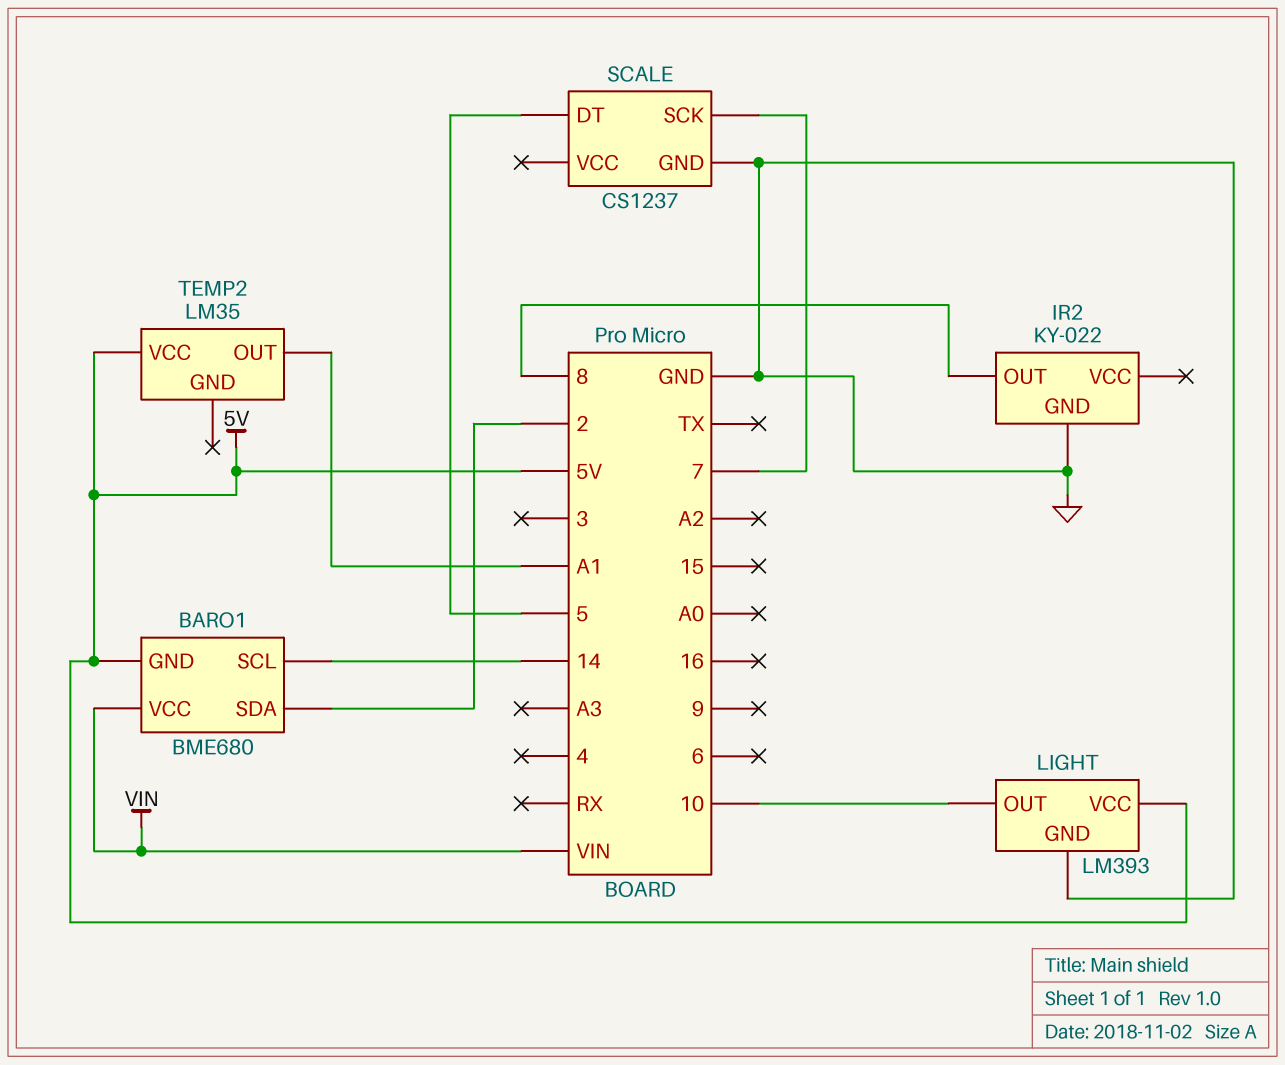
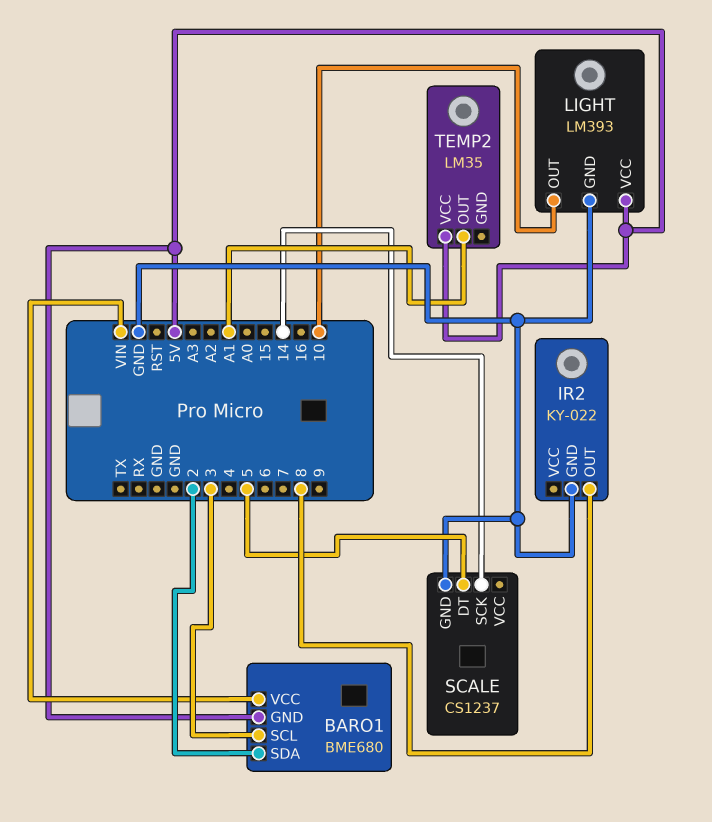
BARO1 pin SCL: 14 -> 3
SCALE pin SCK: 7 -> 14

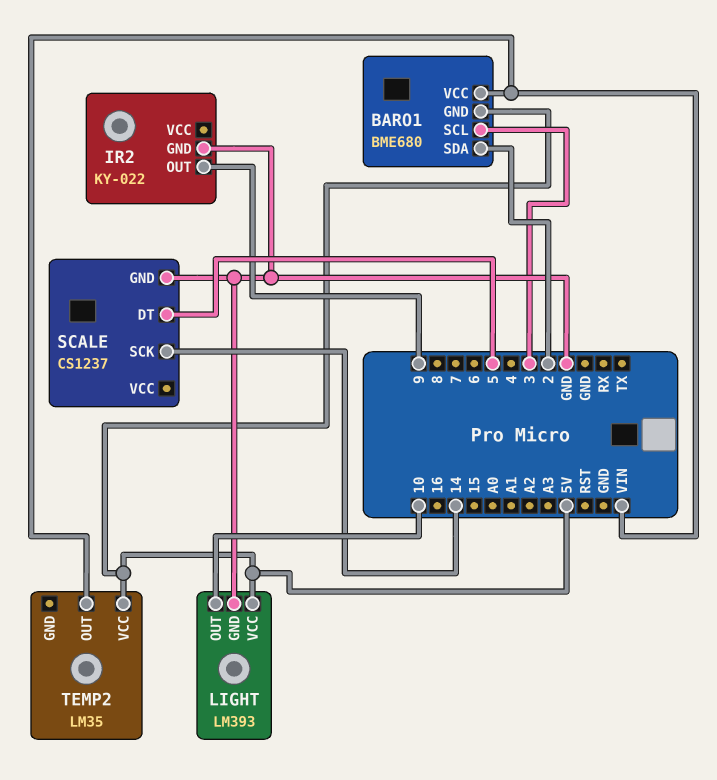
IR2 pin OUT: 8 -> 9
TEMP2 pin OUT: A1 -> VIN

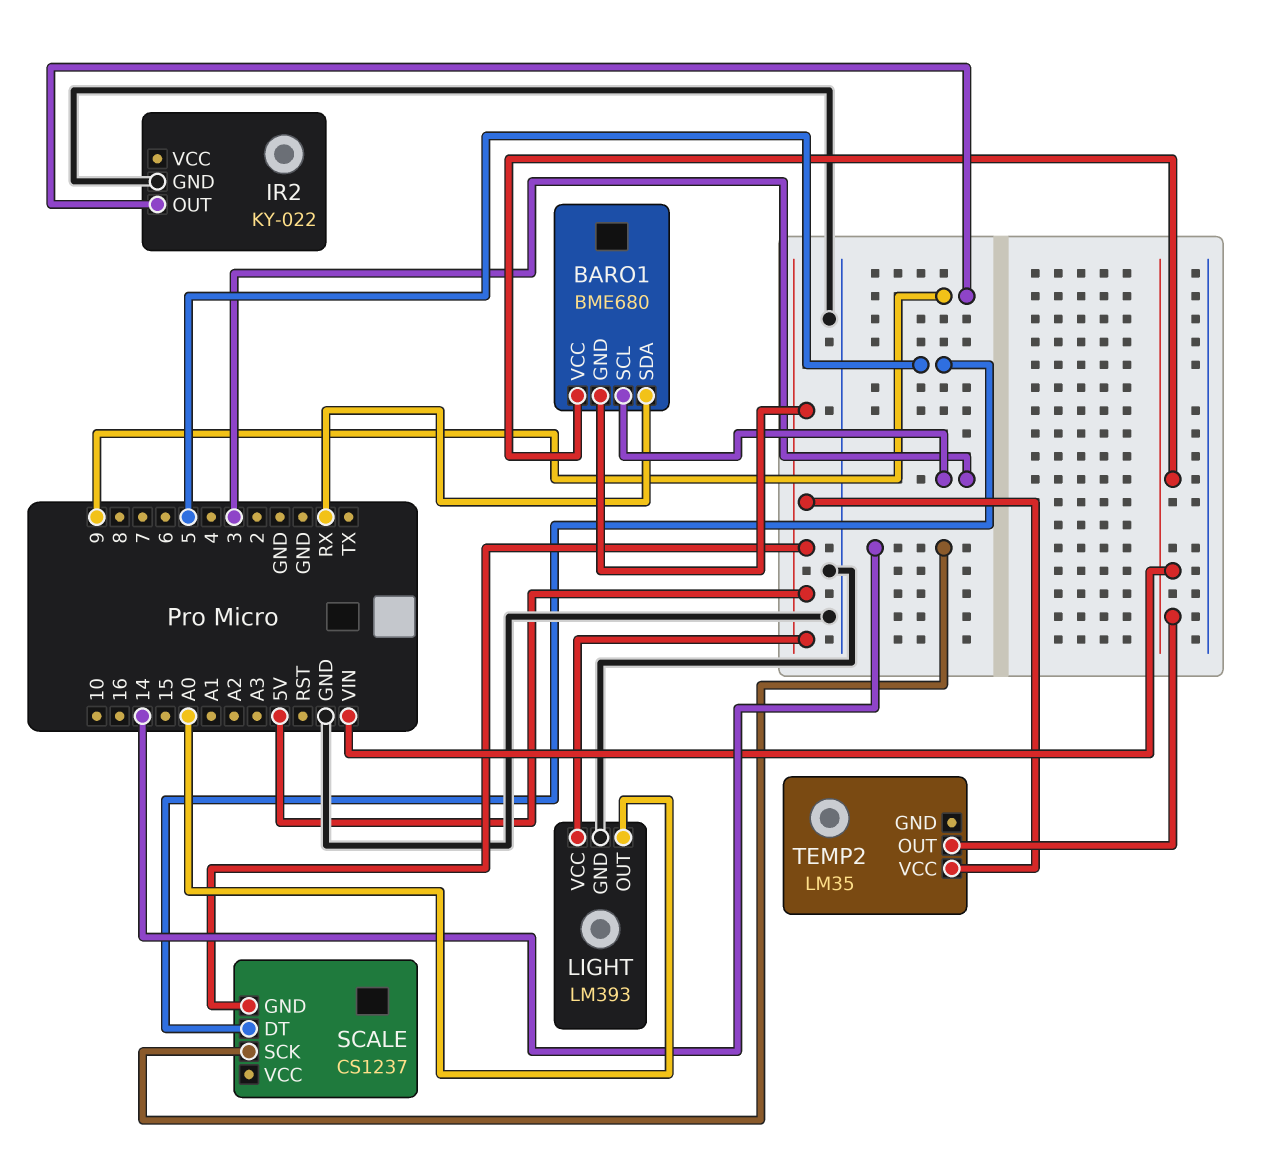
BARO1 pin SDA: 2 -> RX
LIGHT pin OUT: 10 -> A0
SCALE pin GND: GND -> 5V

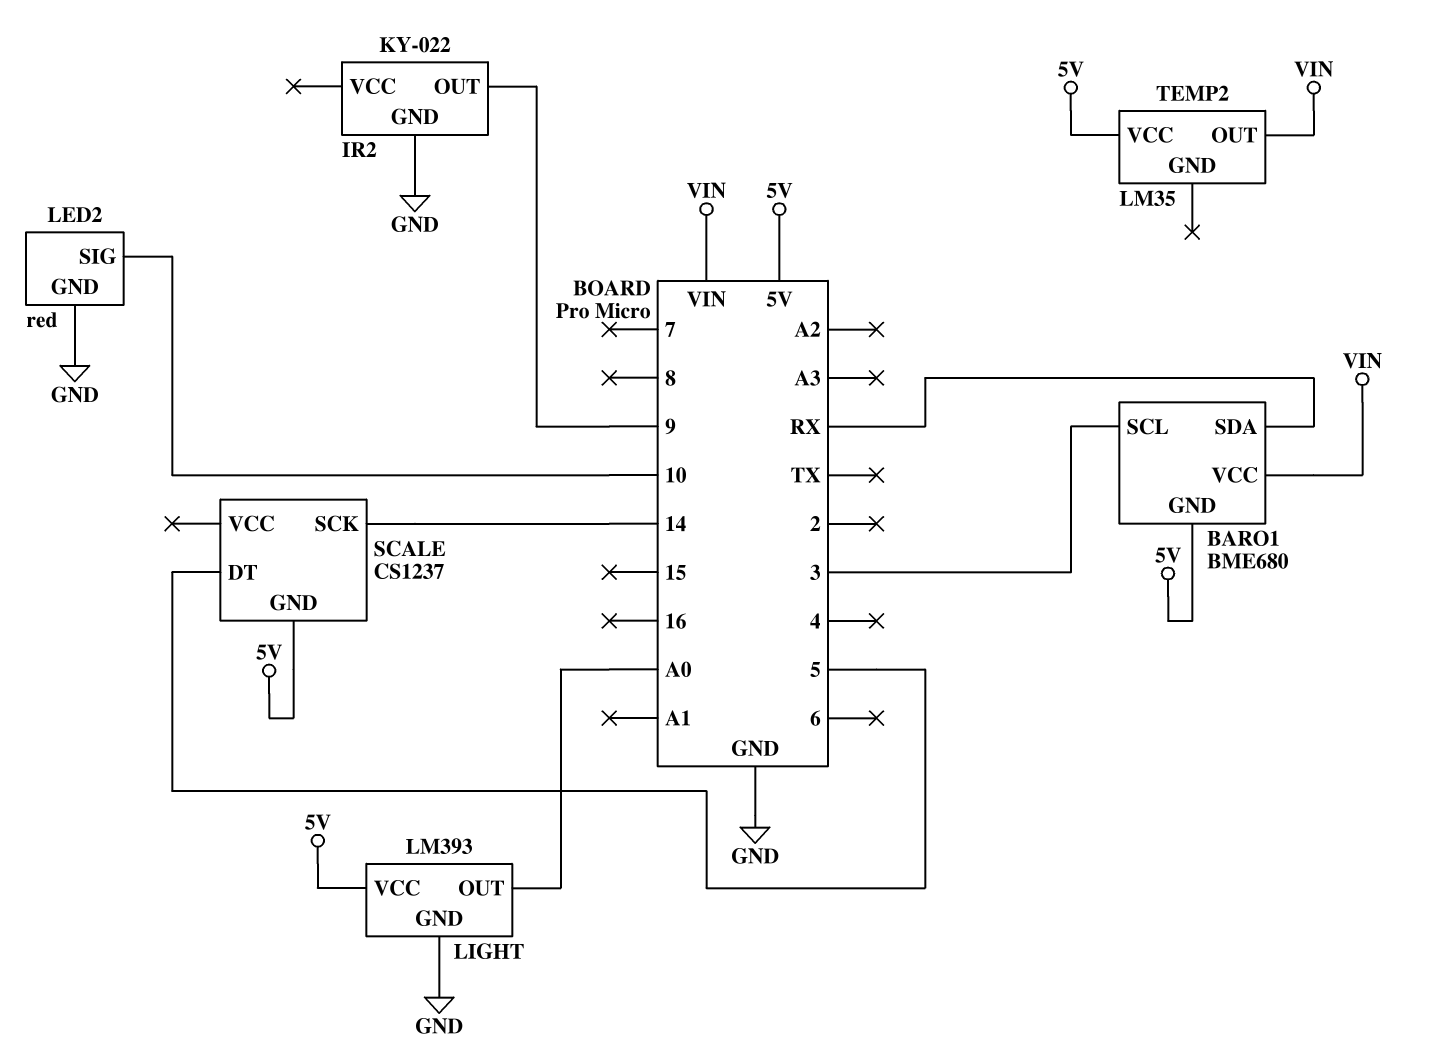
LED2: none -> red
LED2 pin GND: none -> GND
LED2 pin SIG: none -> 10

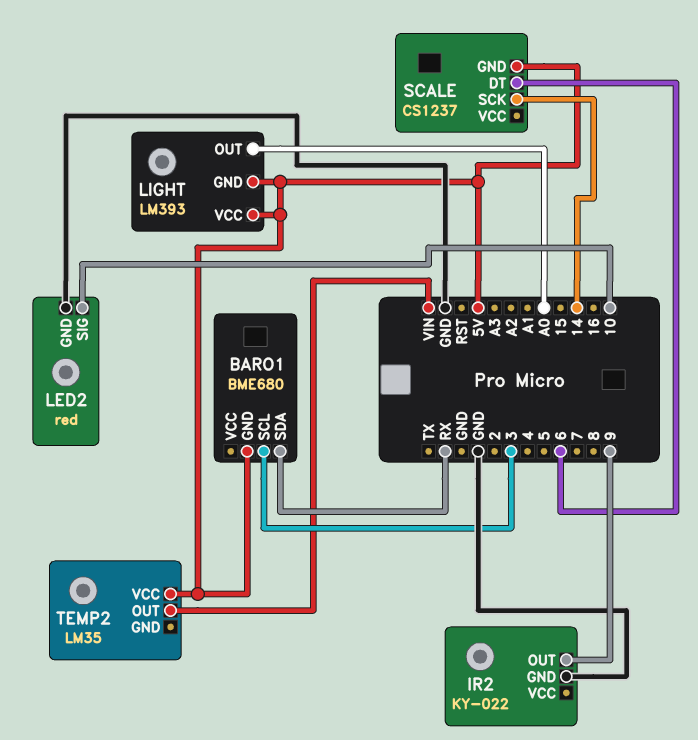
BARO1 pin VCC: VIN -> none
LIGHT pin GND: GND -> 5V
SCALE pin DT: 5 -> 6

